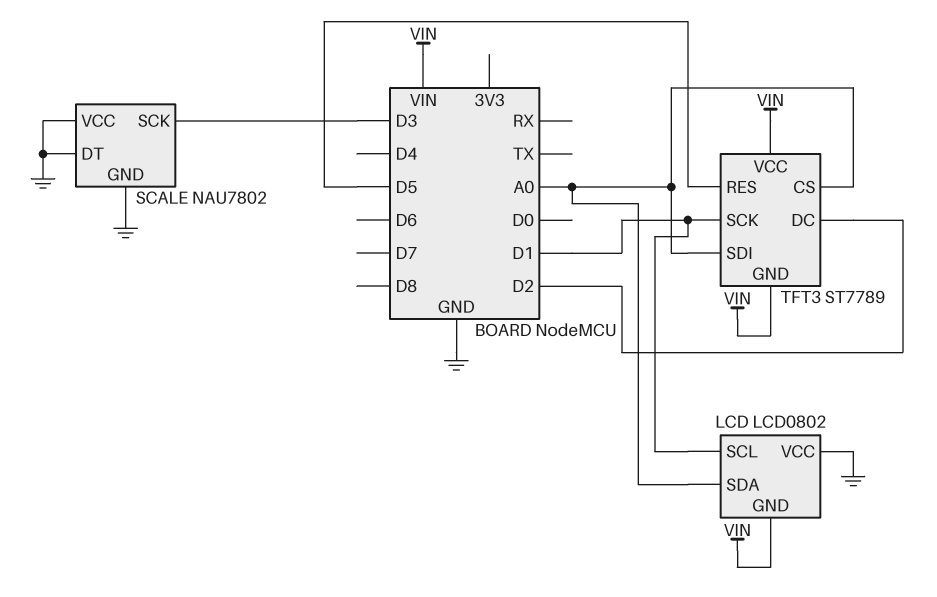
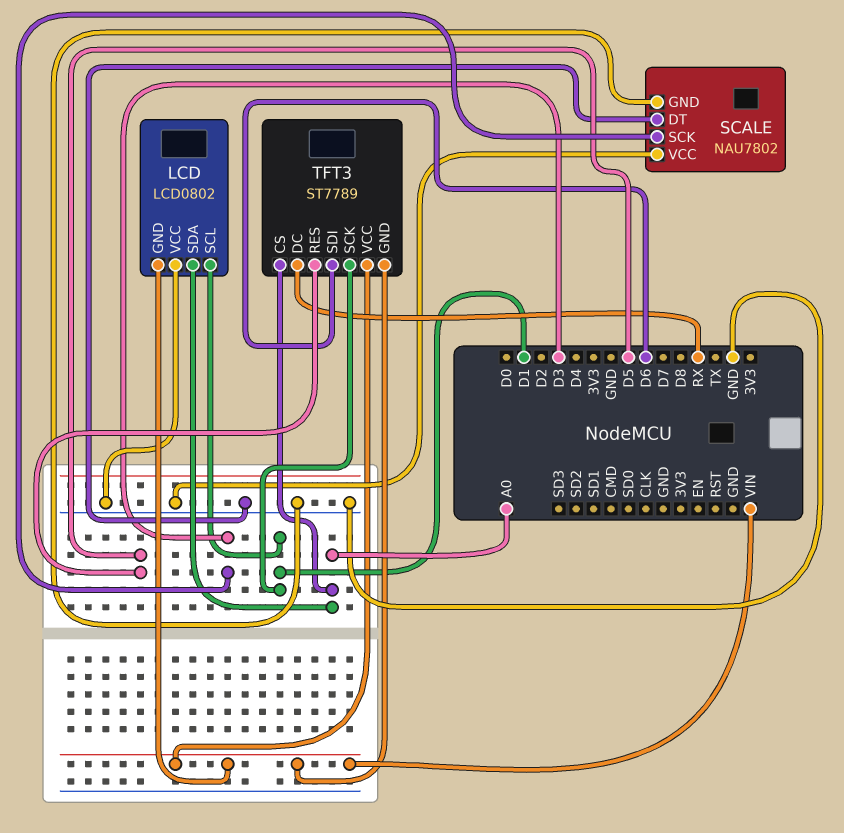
TFT3 pin DC: D2 -> RX
TFT3 pin SDI: A0 -> D6

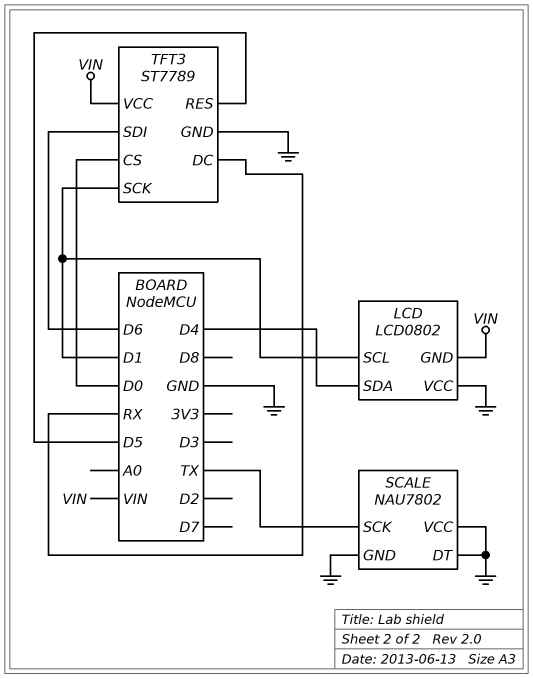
LCD pin SDA: A0 -> D4
SCALE pin SCK: D3 -> TX
TFT3 pin CS: A0 -> D0
TFT3 pin GND: VIN -> GND

